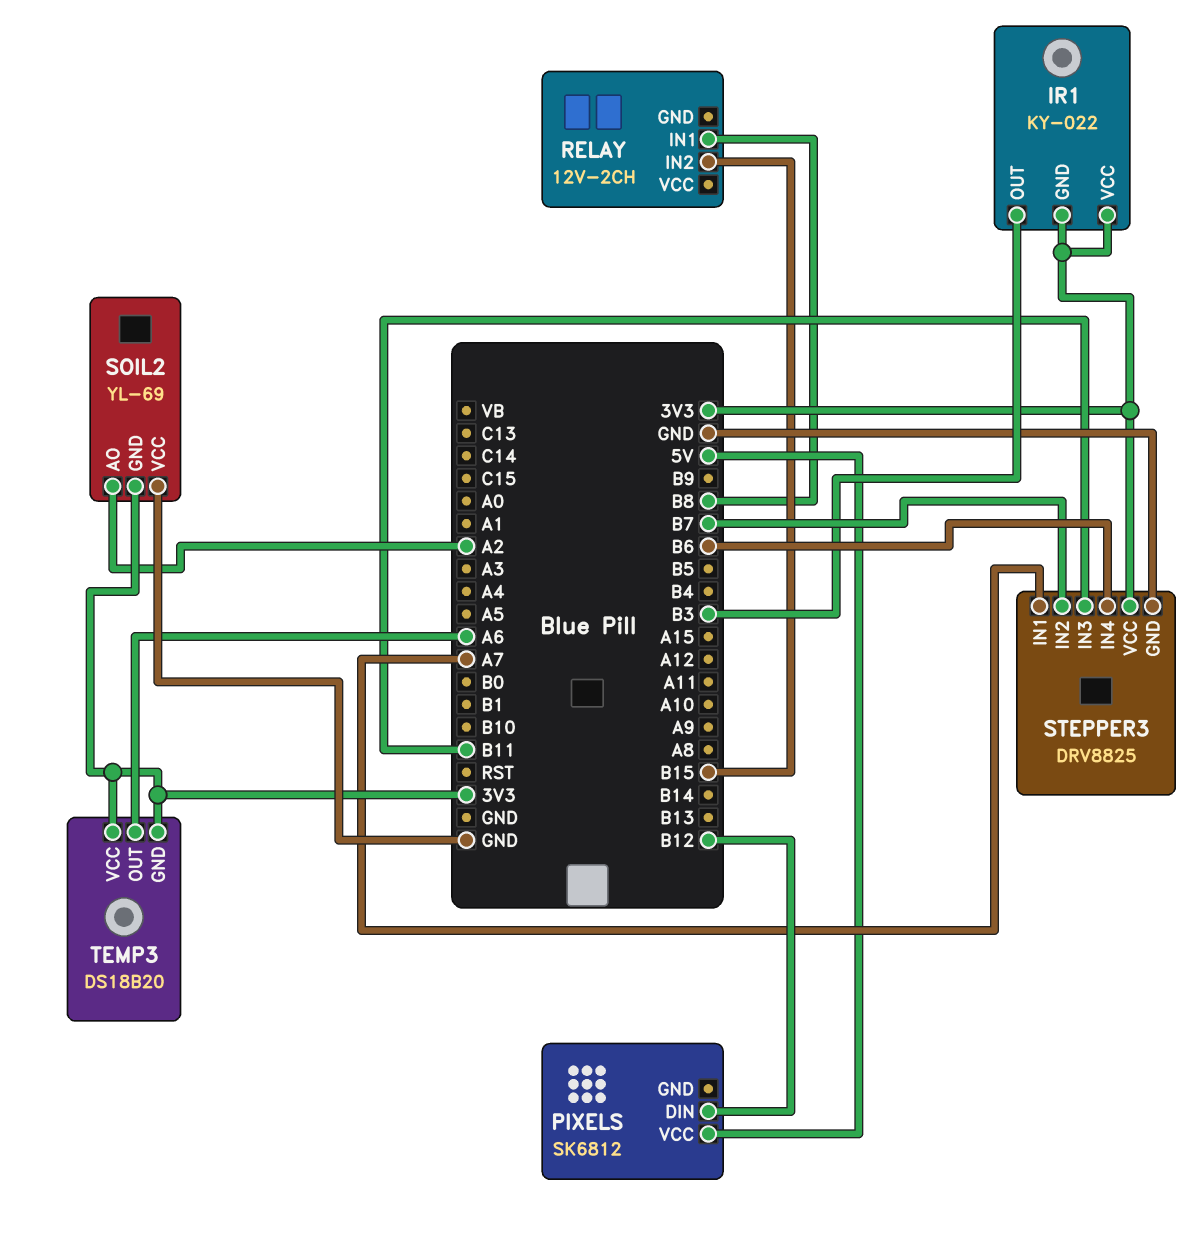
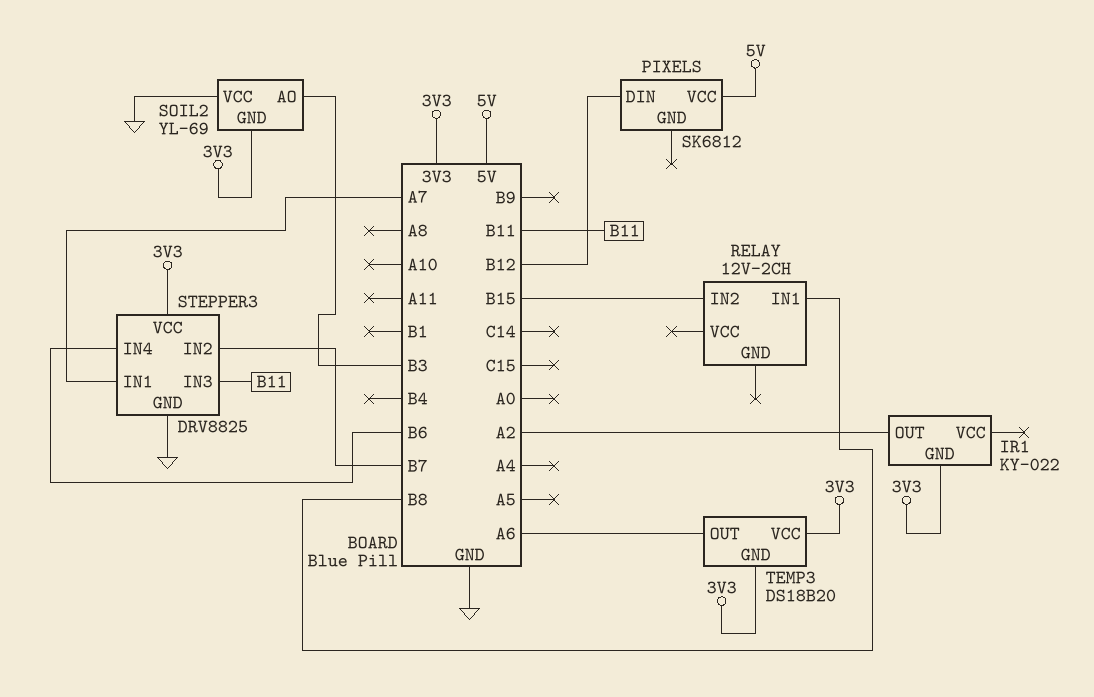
IR1 pin OUT: B3 -> A2
IR1 pin VCC: 3V3 -> none
SOIL2 pin AO: A2 -> B3

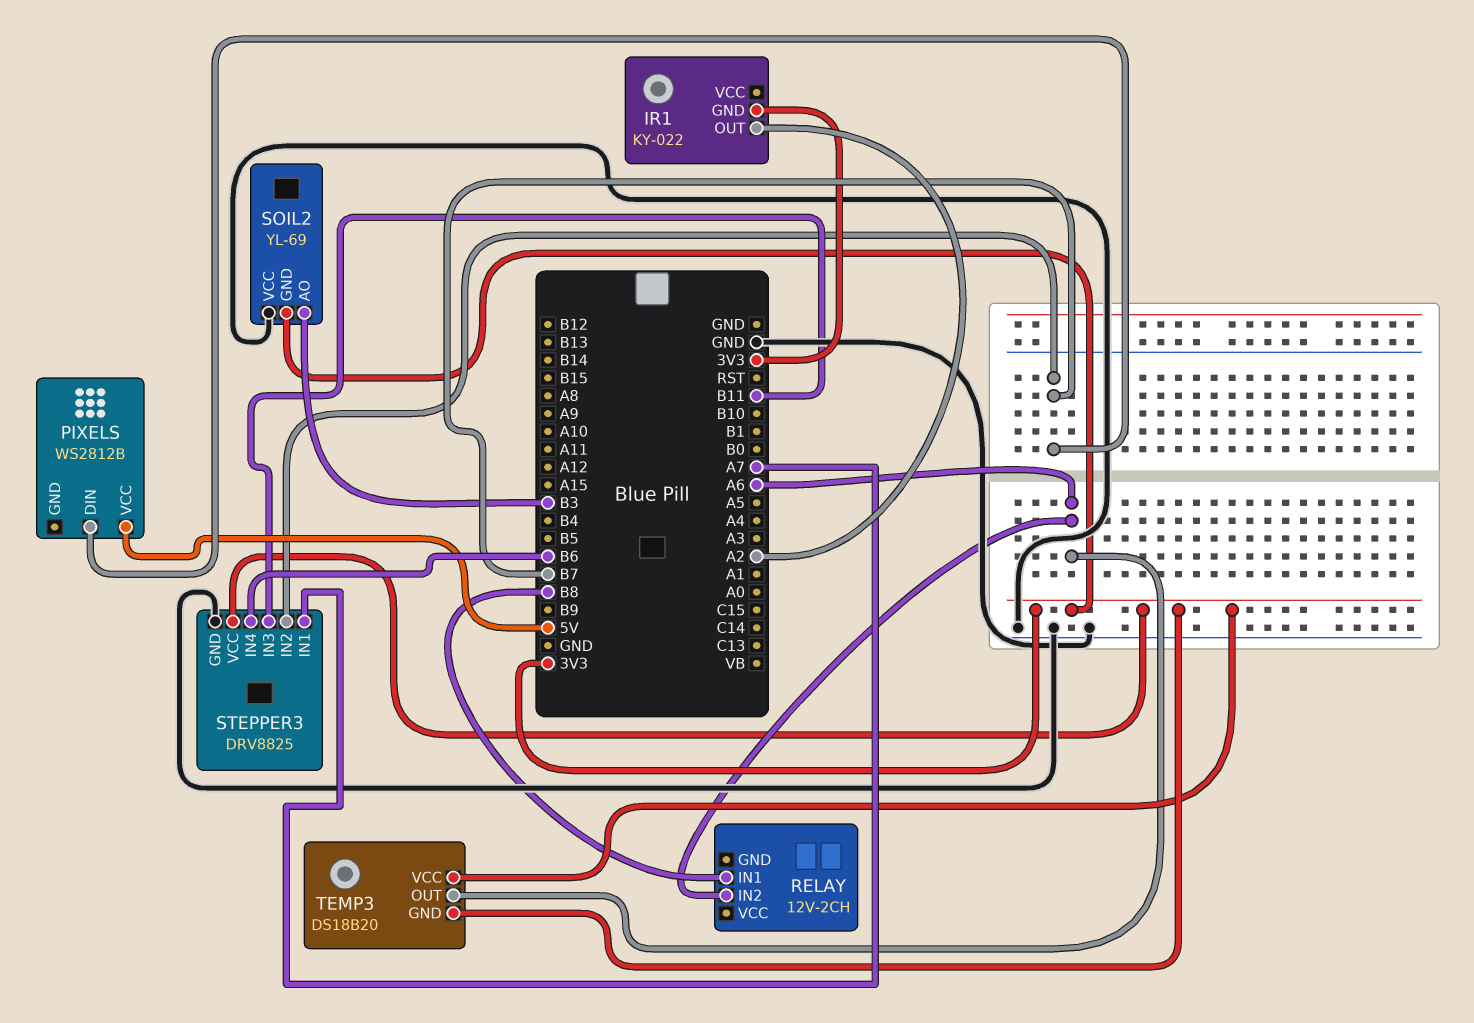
PIXELS: SK6812 -> WS2812B
PIXELS pin DIN: B12 -> B7
RELAY pin IN2: B15 -> A6

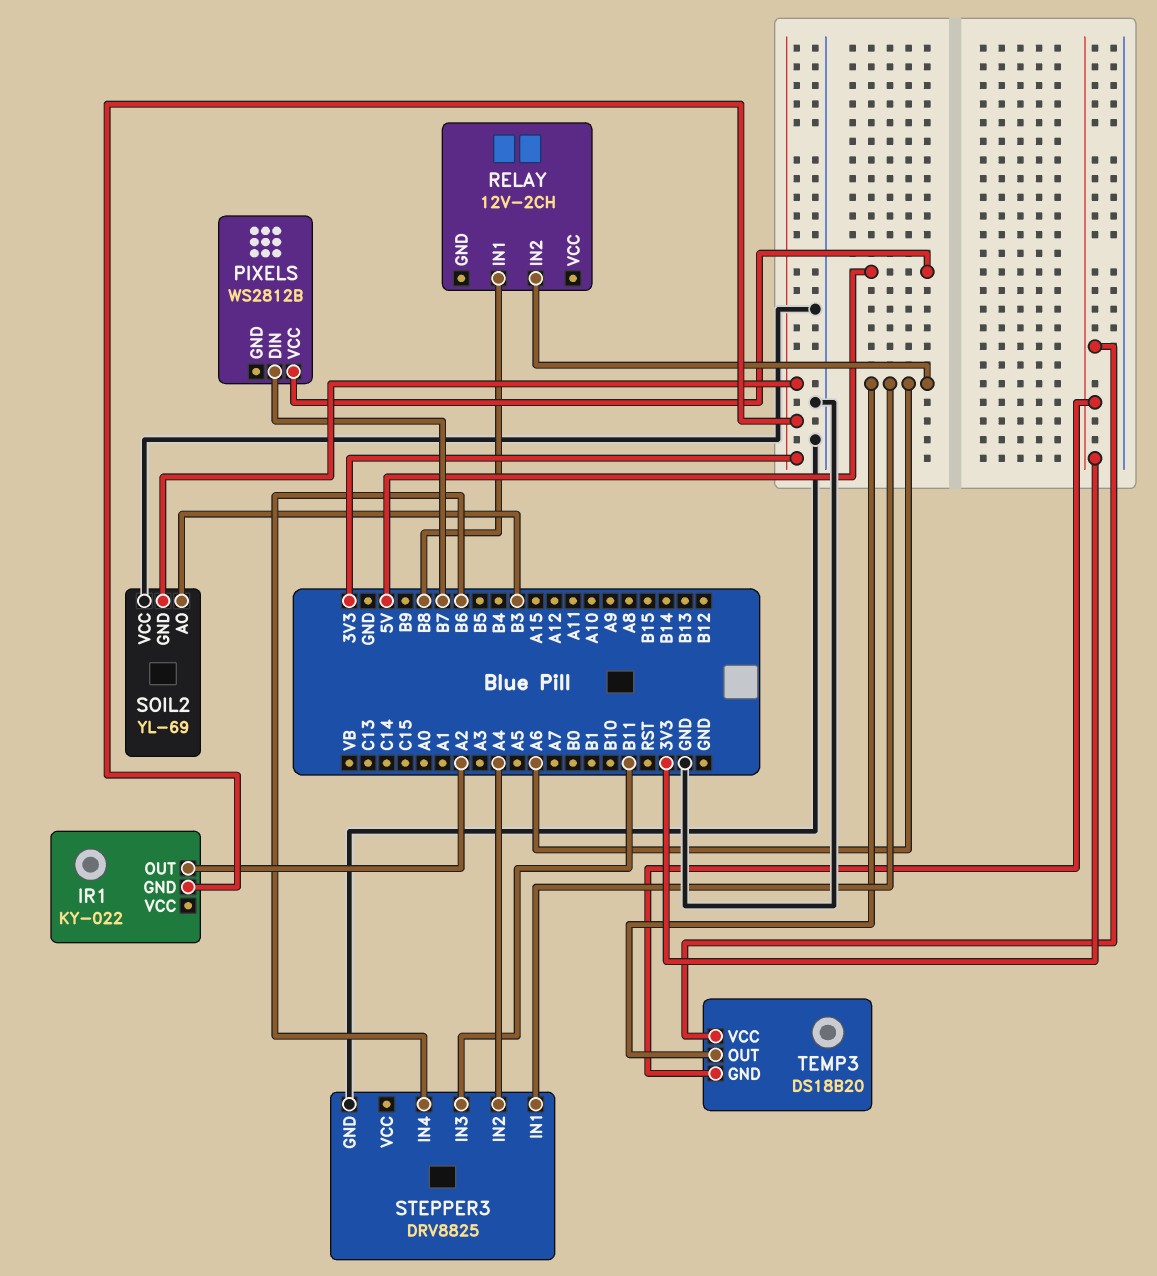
STEPPER3 pin IN1: A7 -> A6
STEPPER3 pin IN2: B7 -> A4
STEPPER3 pin VCC: 3V3 -> none

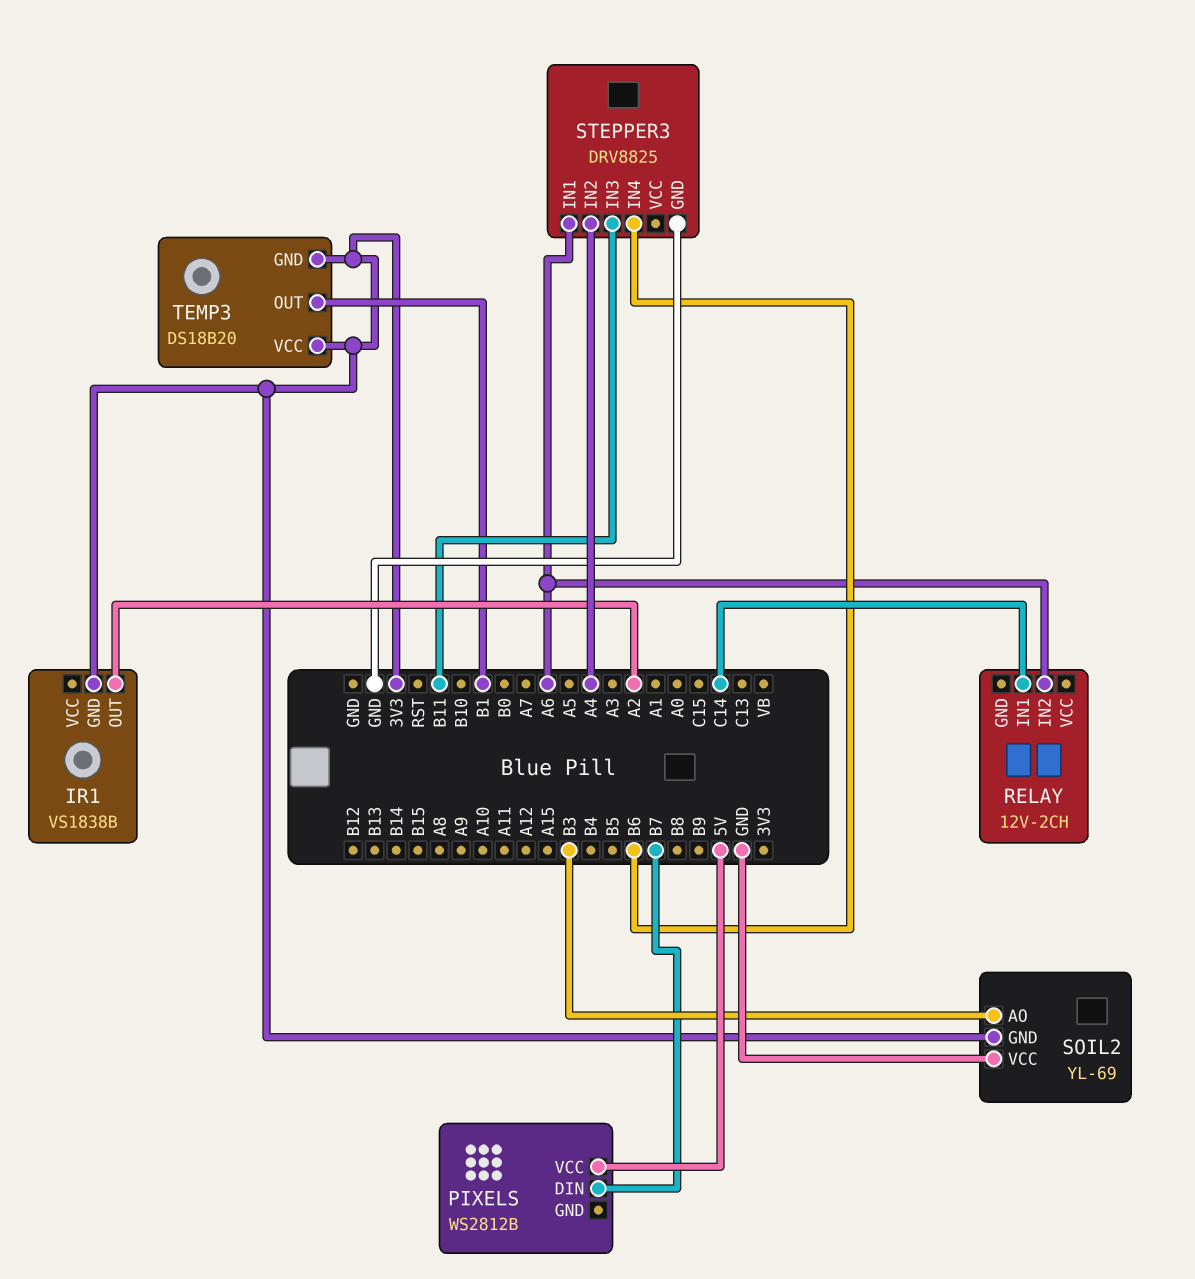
IR1: KY-022 -> VS1838B
RELAY pin IN1: B8 -> C14
TEMP3 pin OUT: A6 -> B1

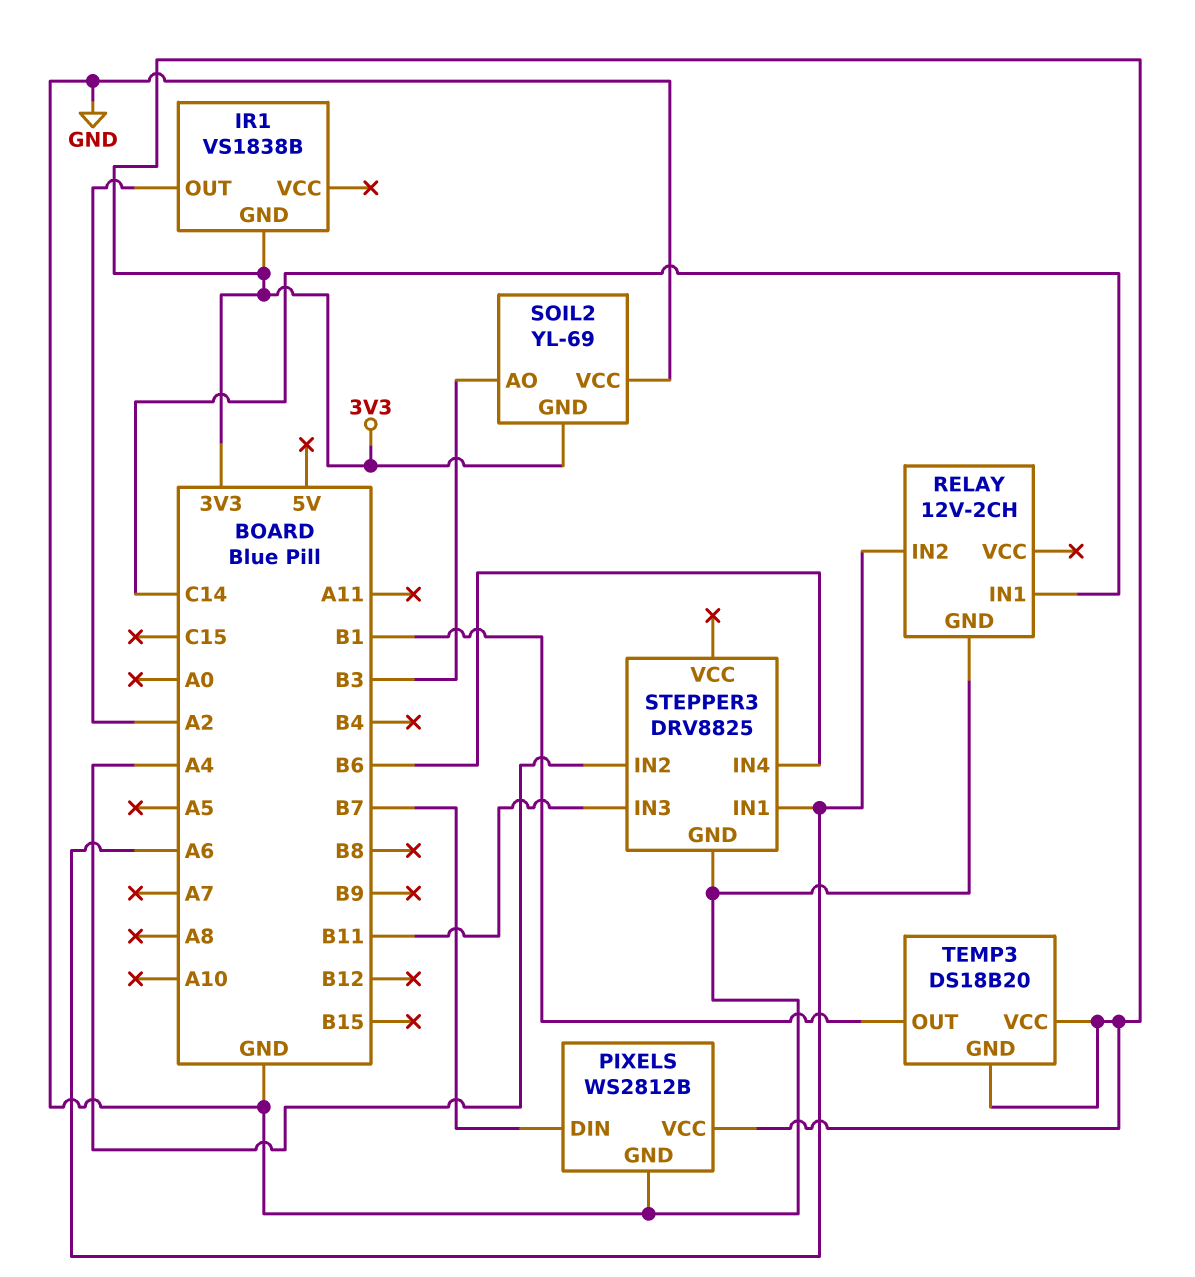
PIXELS pin GND: none -> GND
PIXELS pin VCC: 5V -> 3V3
RELAY pin GND: none -> GND

